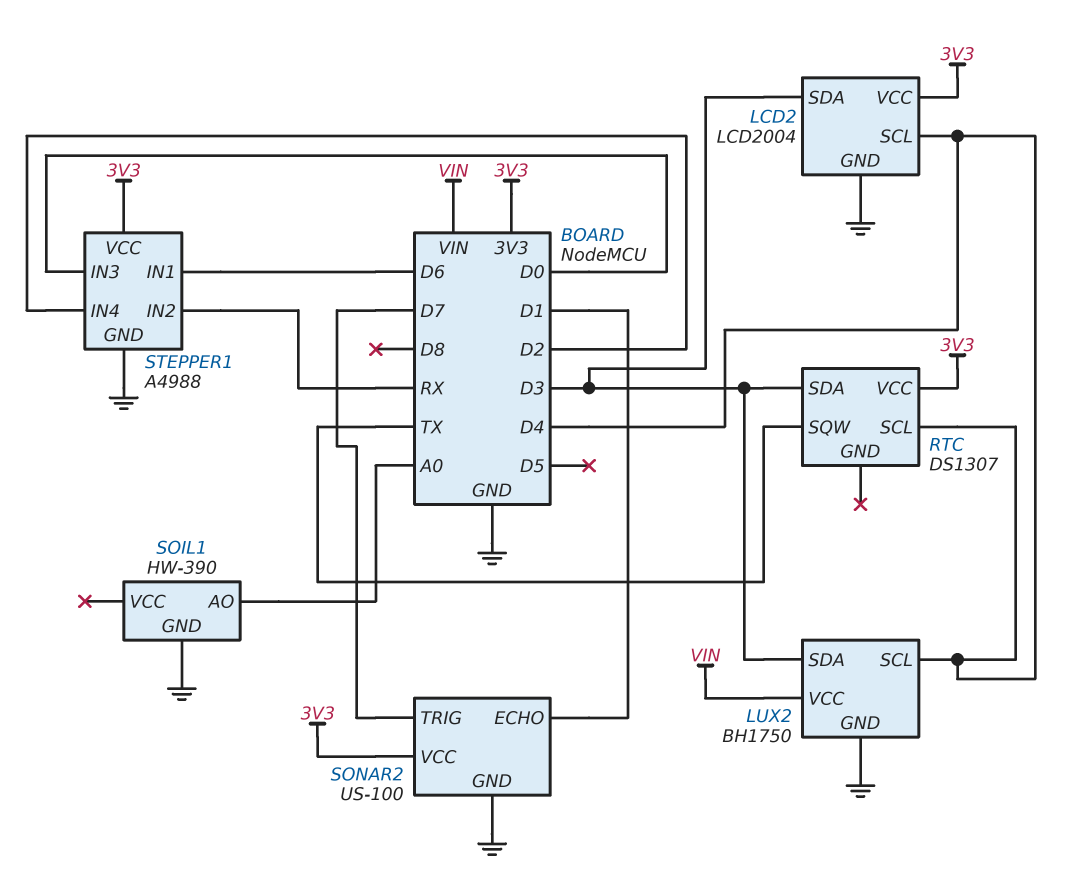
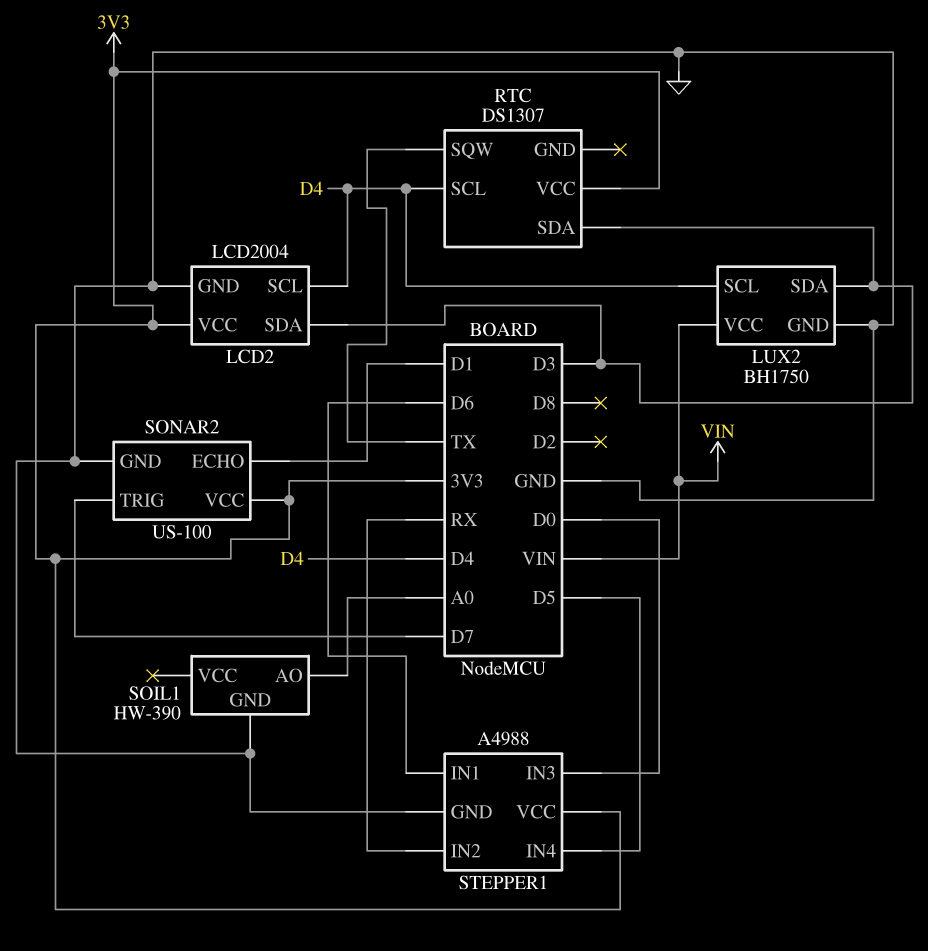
STEPPER1 pin IN4: D2 -> D5

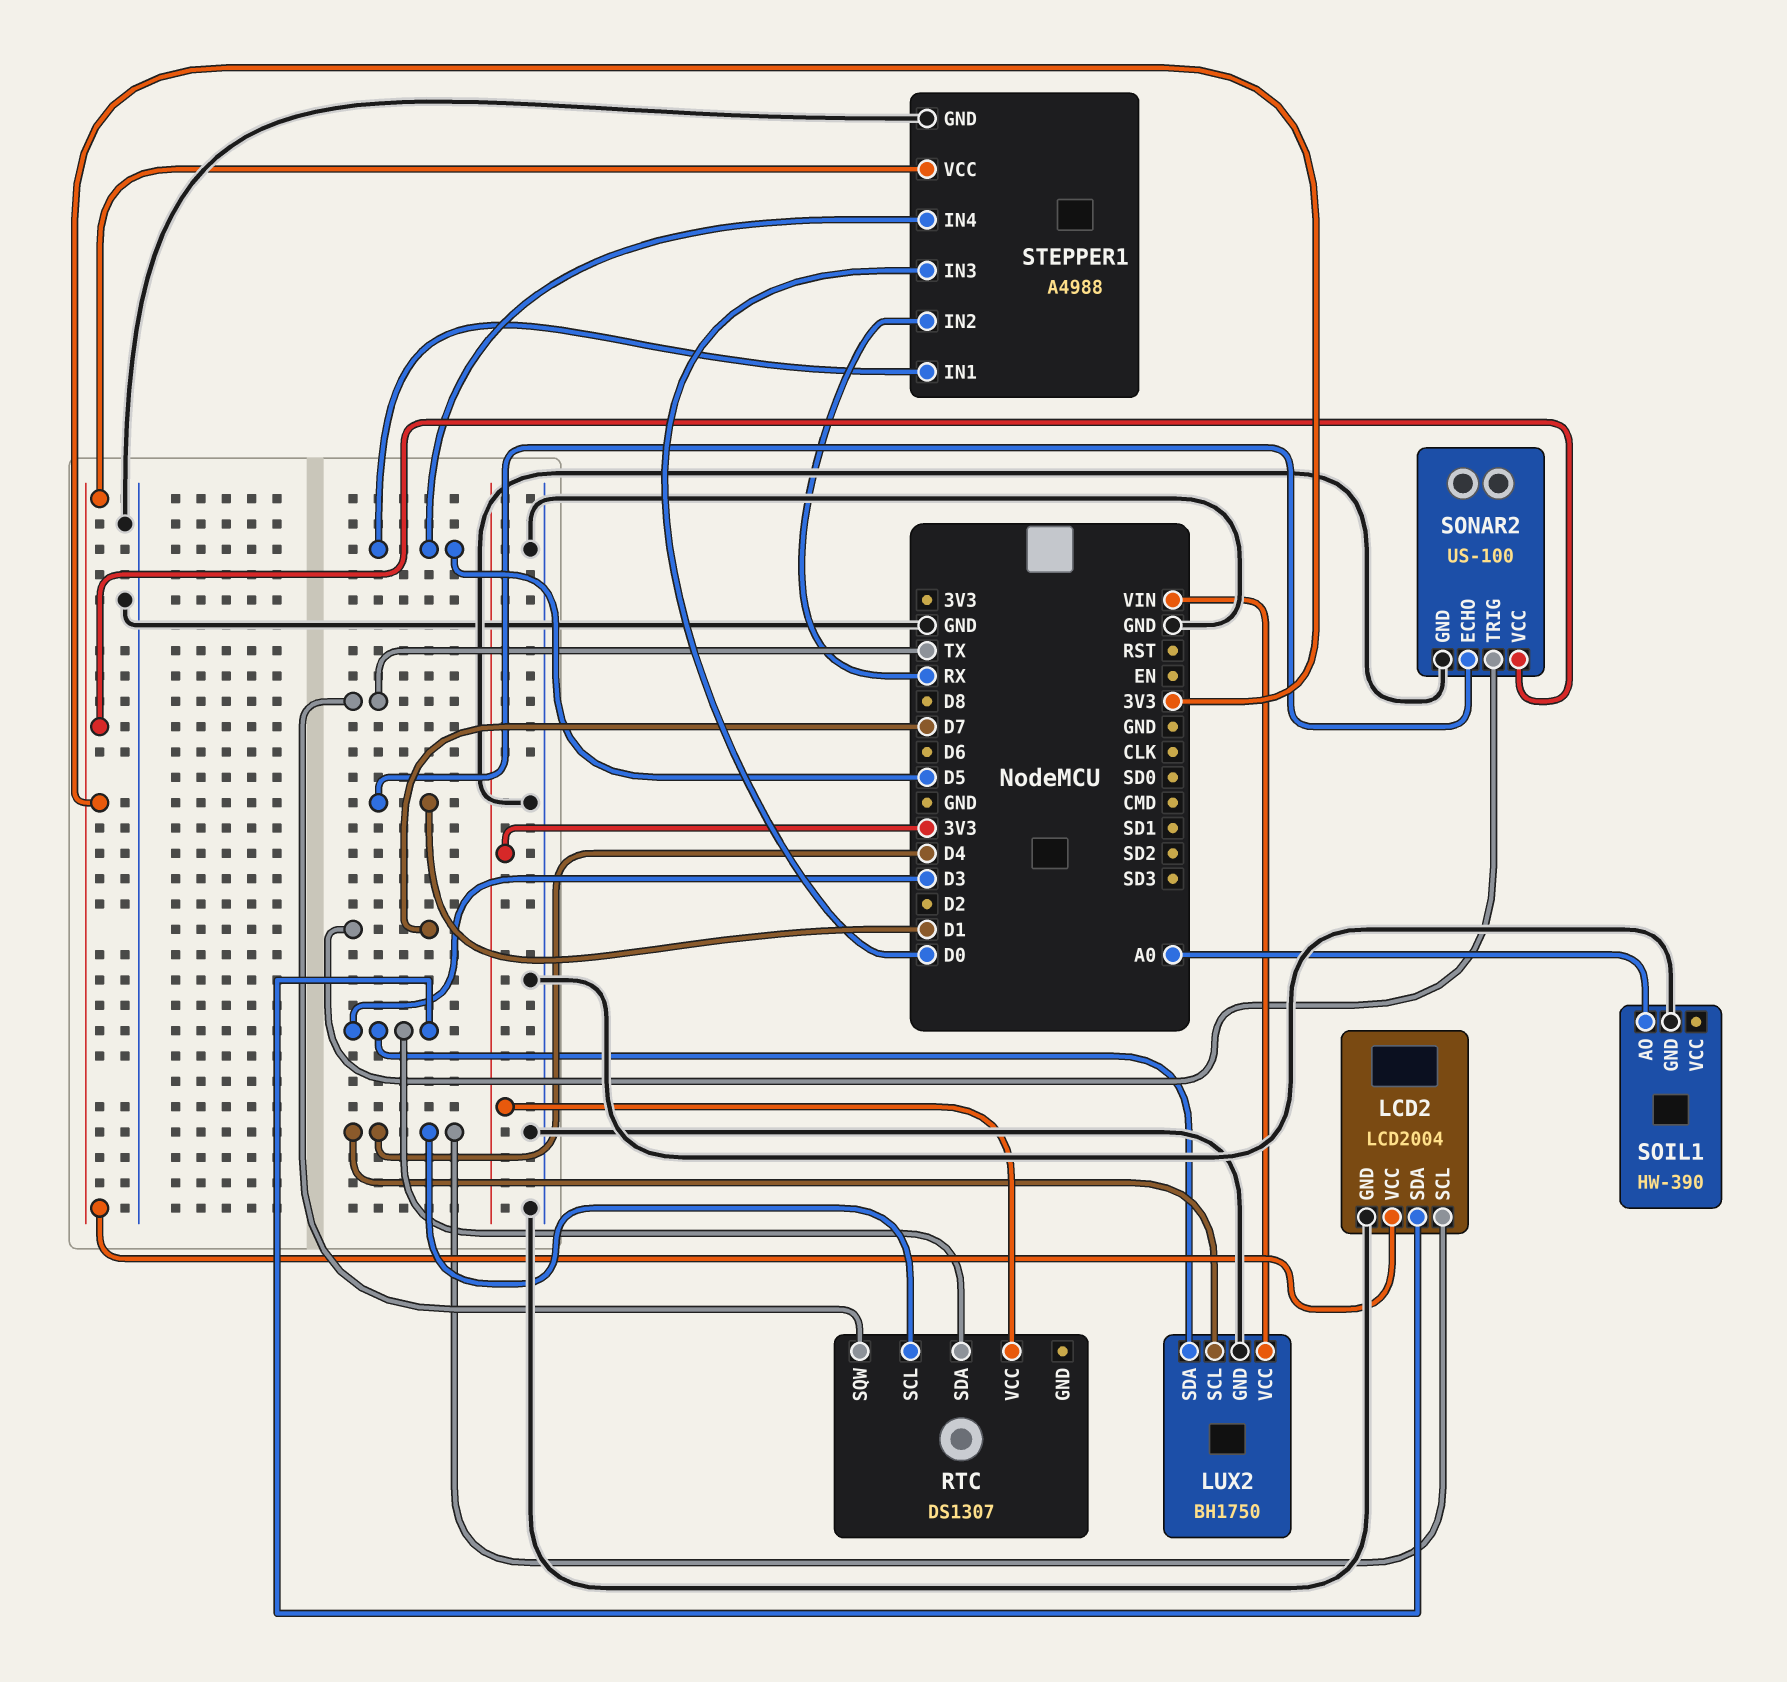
STEPPER1 pin IN1: D6 -> D5

